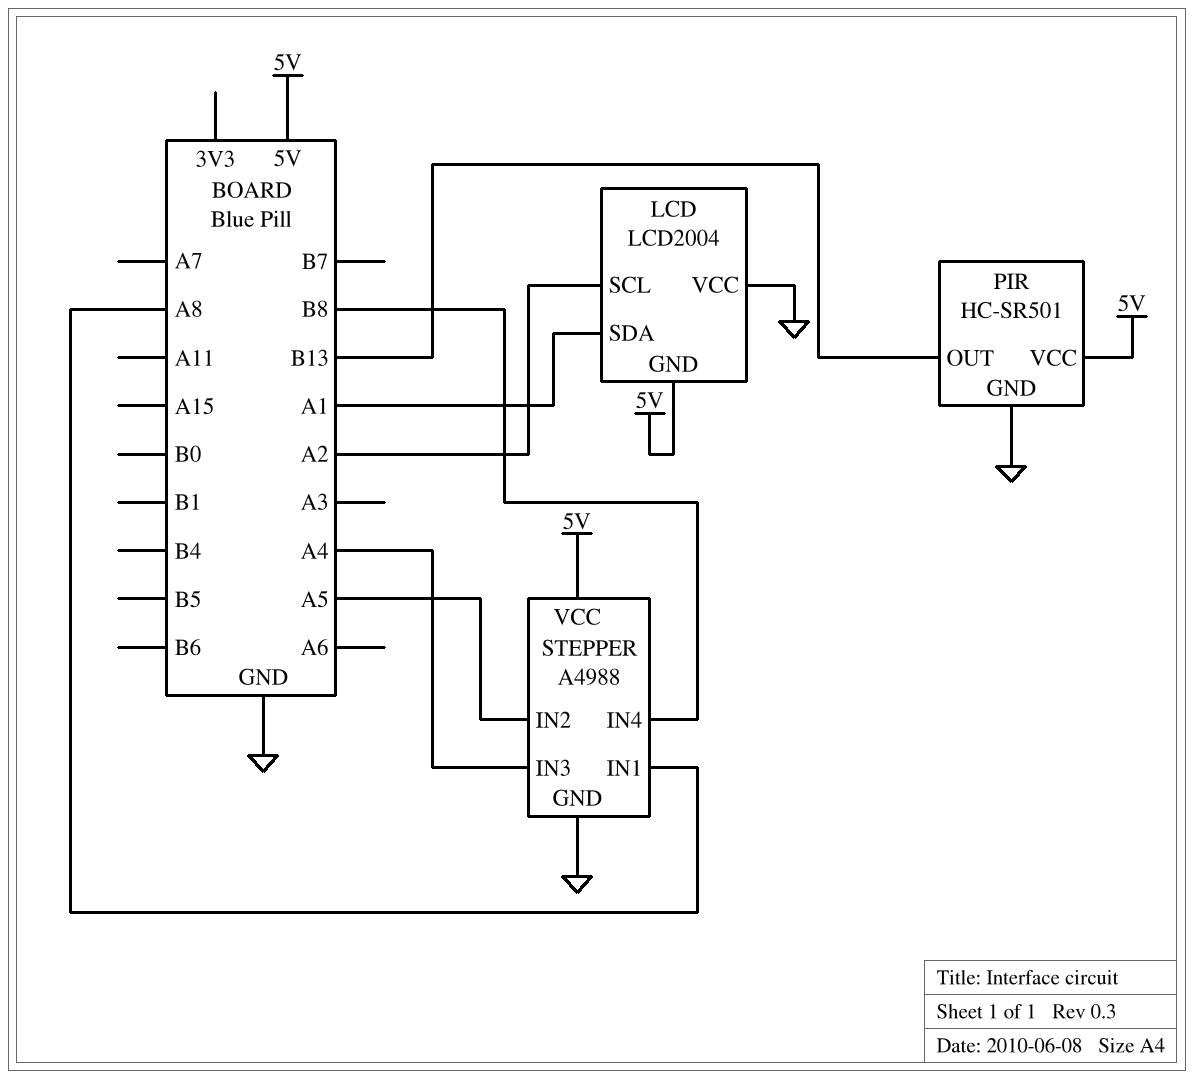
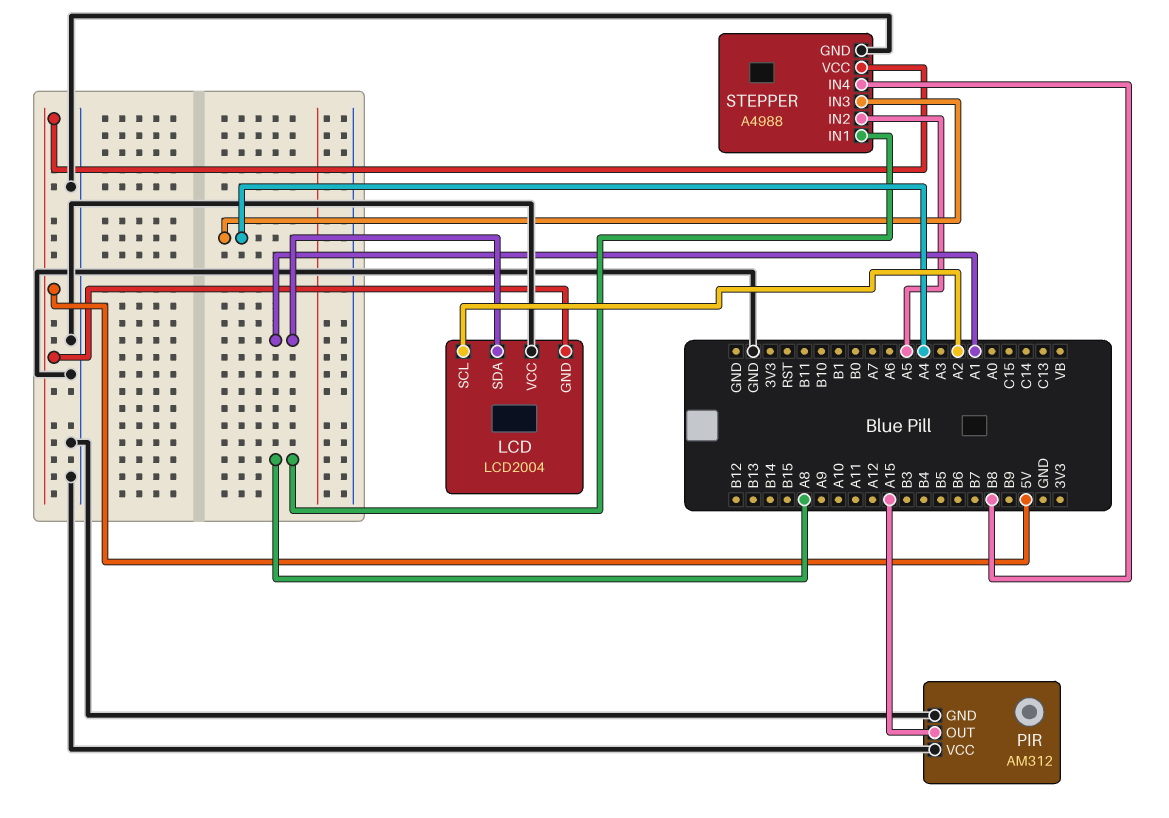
PIR: HC-SR501 -> AM312
PIR pin OUT: B13 -> A15
PIR pin VCC: 5V -> GND

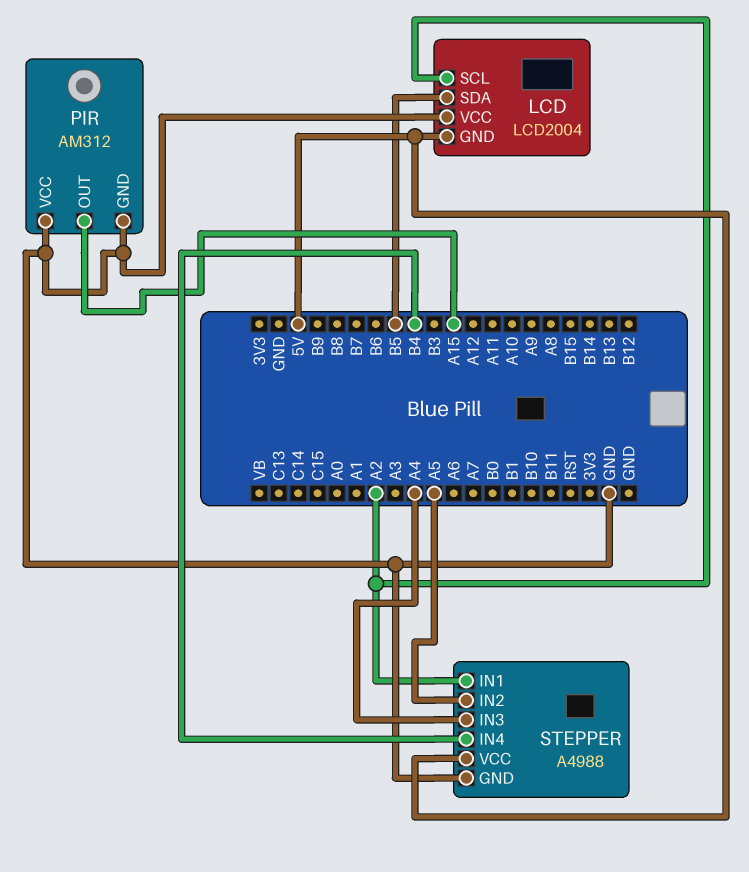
LCD pin SDA: A1 -> B5
STEPPER pin IN1: A8 -> A2
STEPPER pin IN4: B8 -> B4

